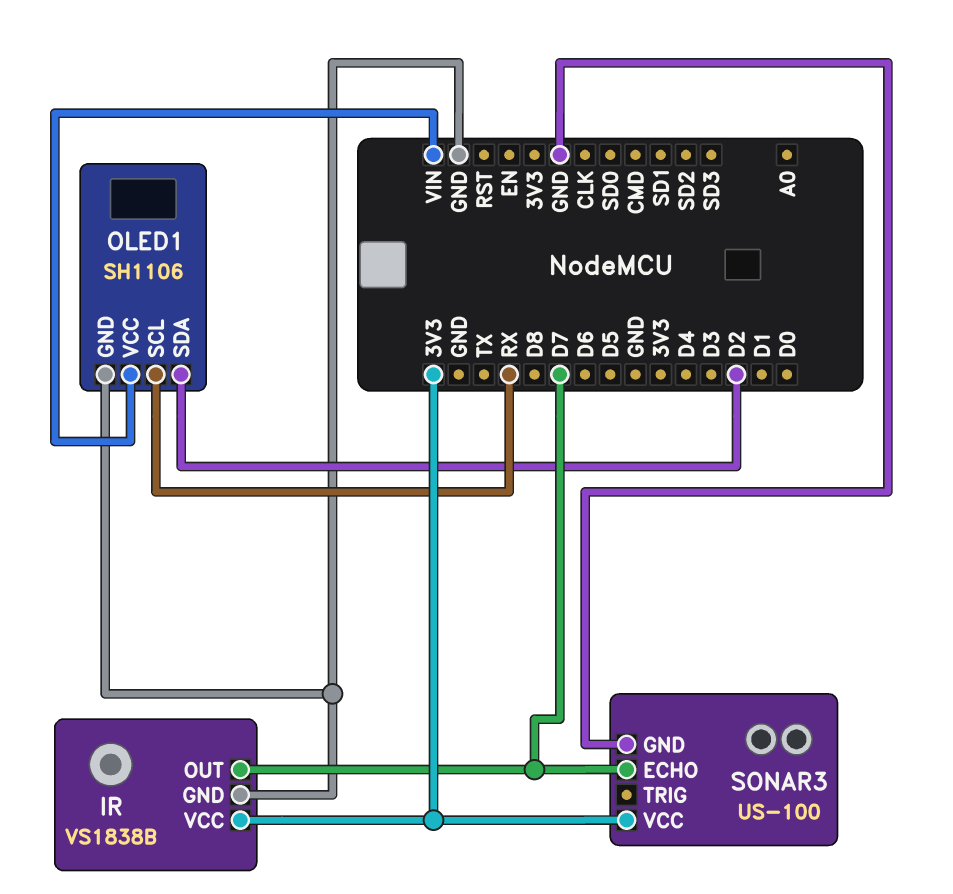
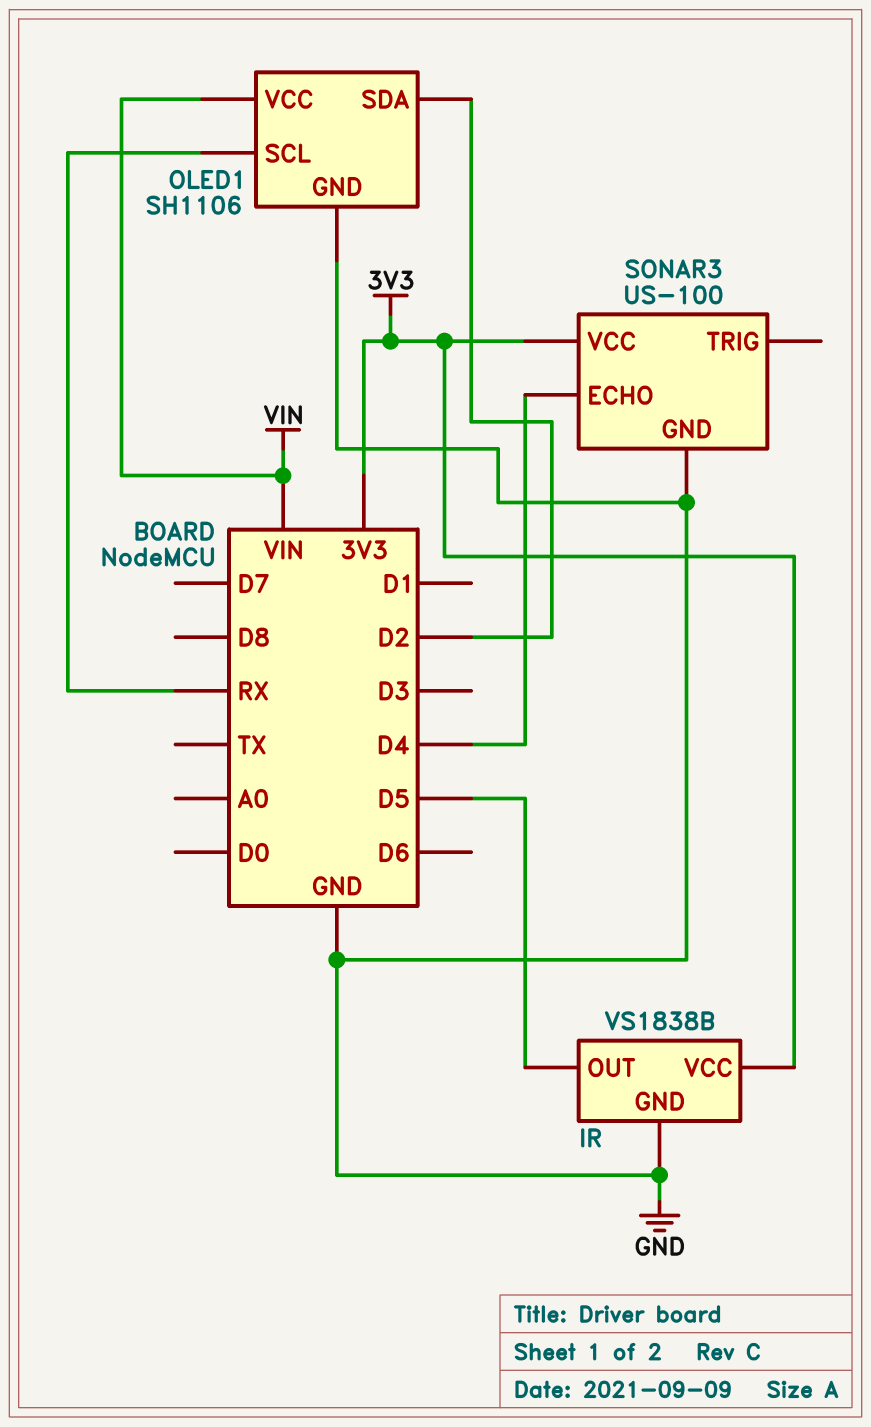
IR pin OUT: D7 -> D5
SONAR3 pin ECHO: D7 -> D4

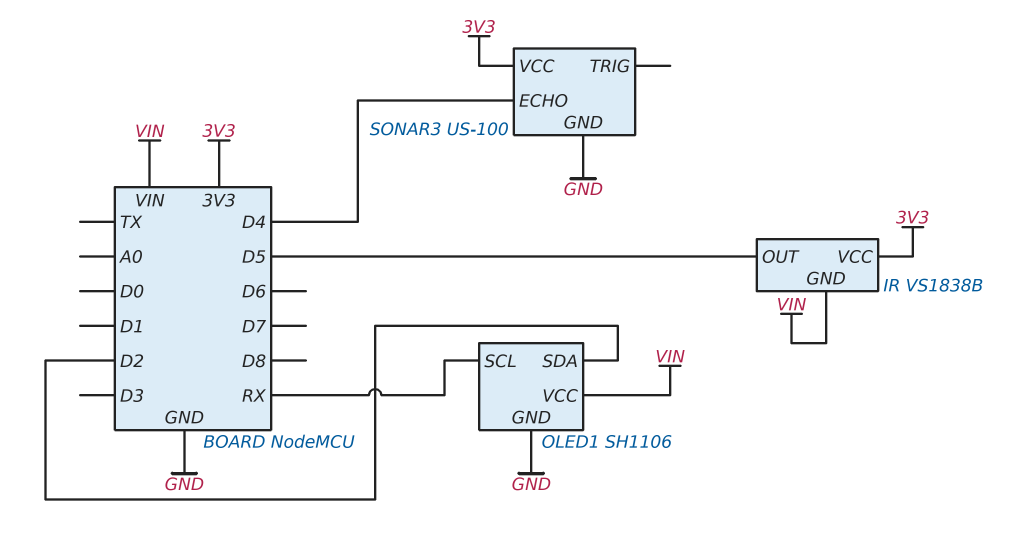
IR pin GND: GND -> VIN

